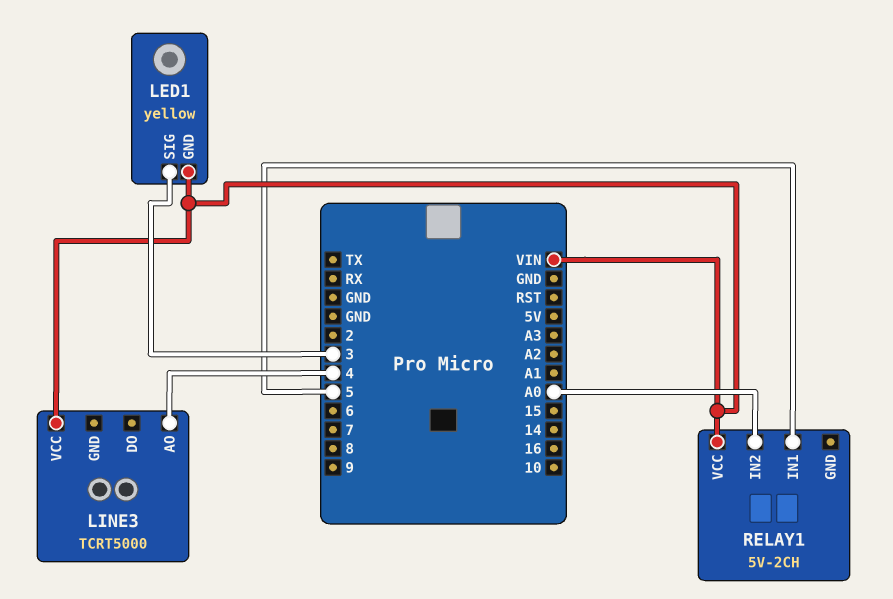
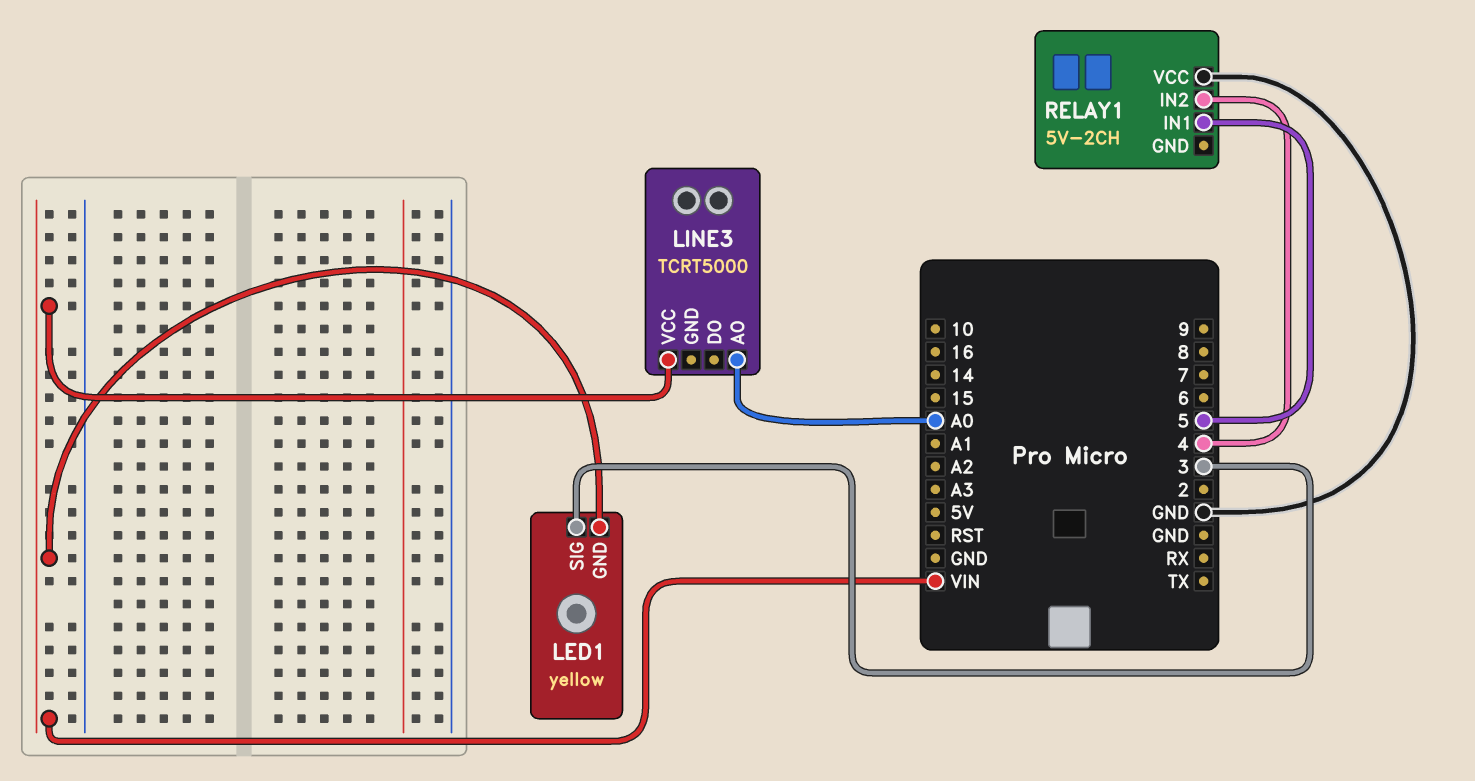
LINE3 pin AO: 4 -> A0
RELAY1 pin IN2: A0 -> 4
RELAY1 pin VCC: VIN -> GND

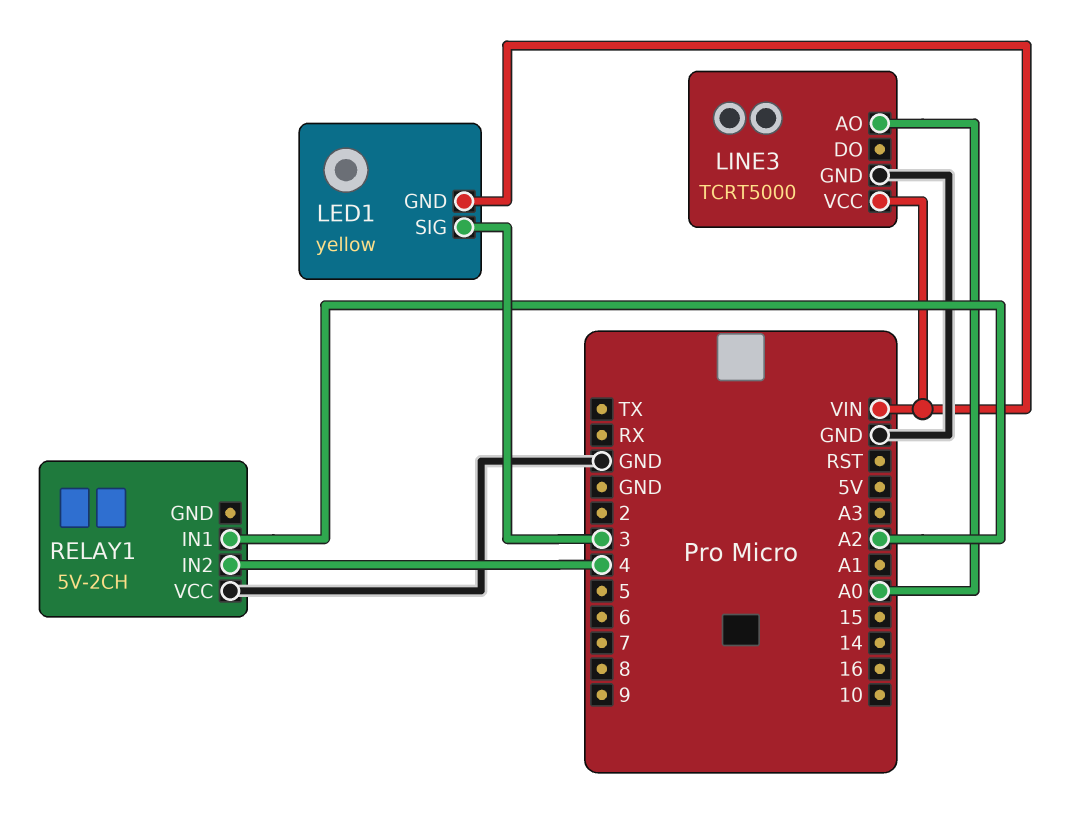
LINE3 pin GND: none -> GND
RELAY1 pin IN1: 5 -> A2

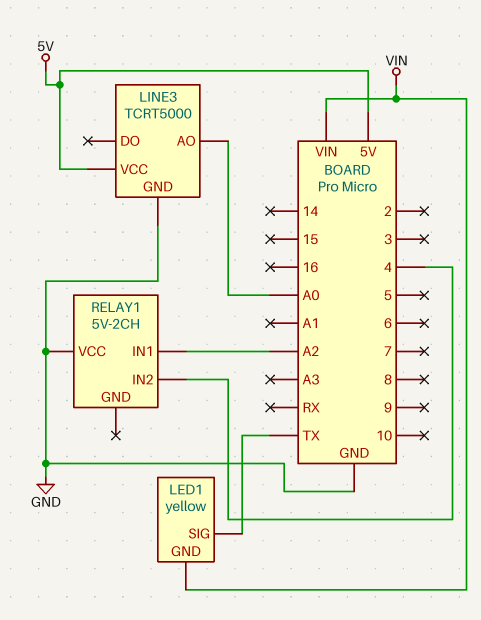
LED1 pin SIG: 3 -> TX
LINE3 pin VCC: VIN -> 5V

